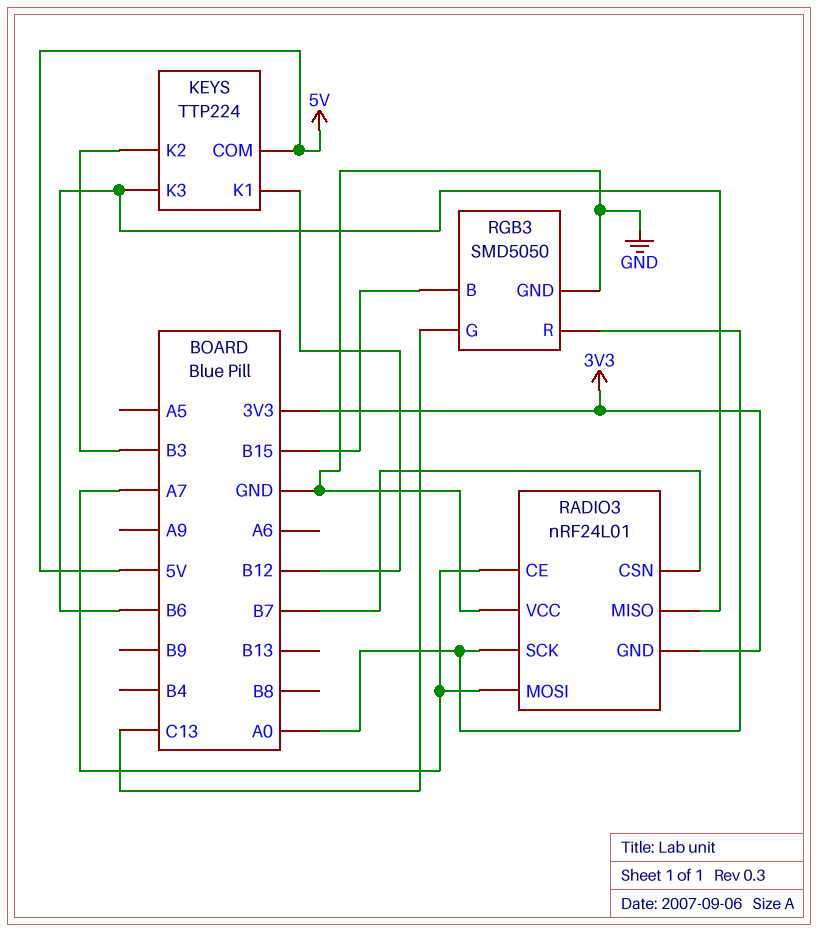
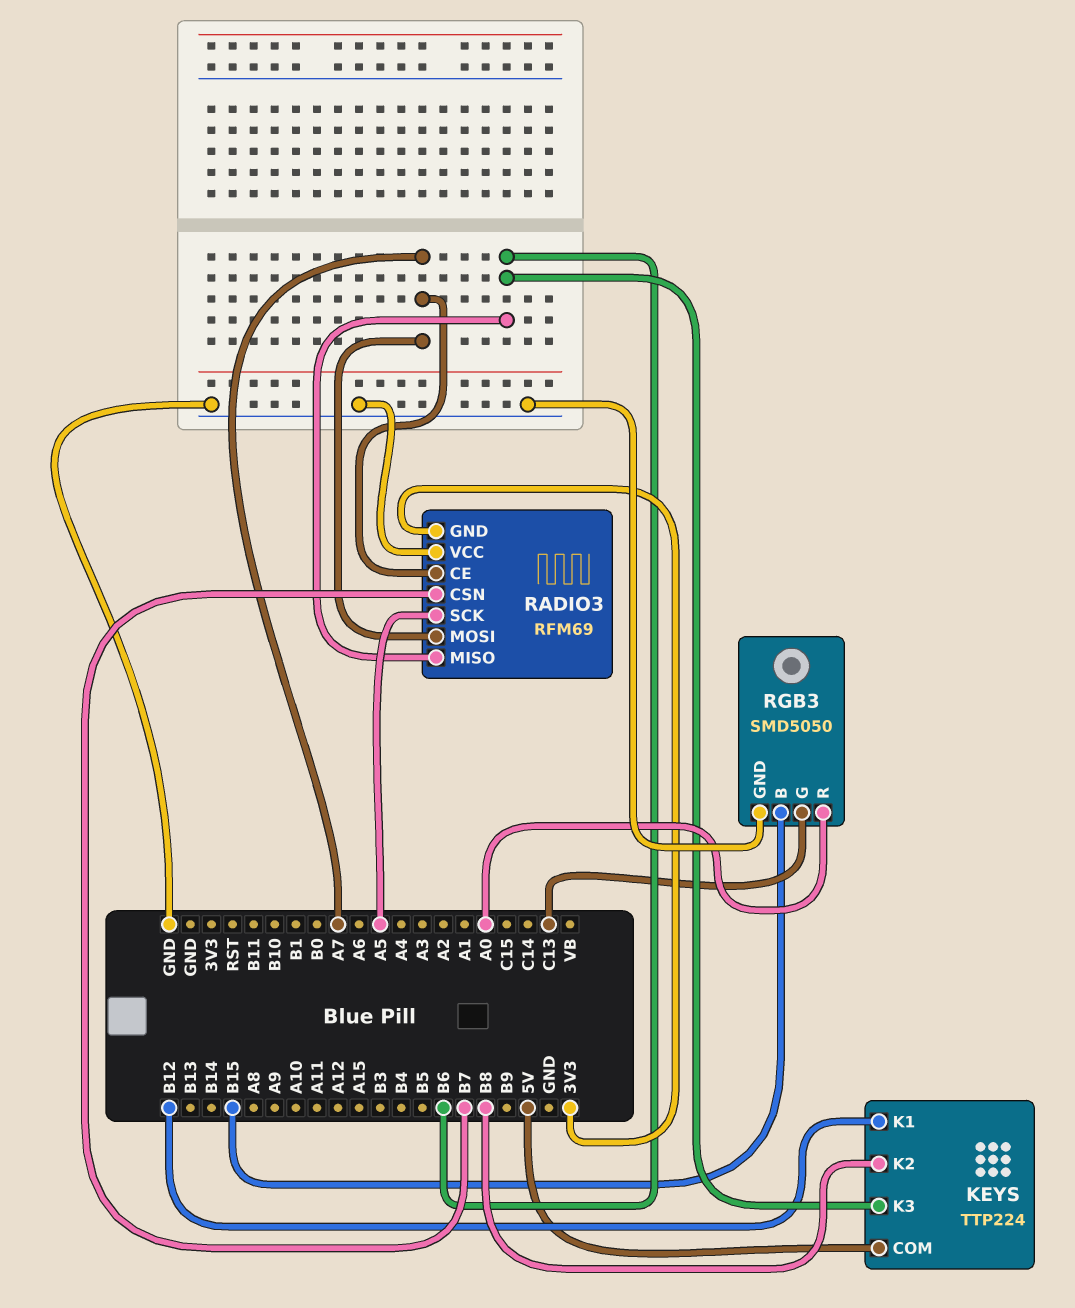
KEYS pin K2: B3 -> B8
RADIO3: nRF24L01 -> RFM69
RADIO3 pin SCK: A0 -> A5

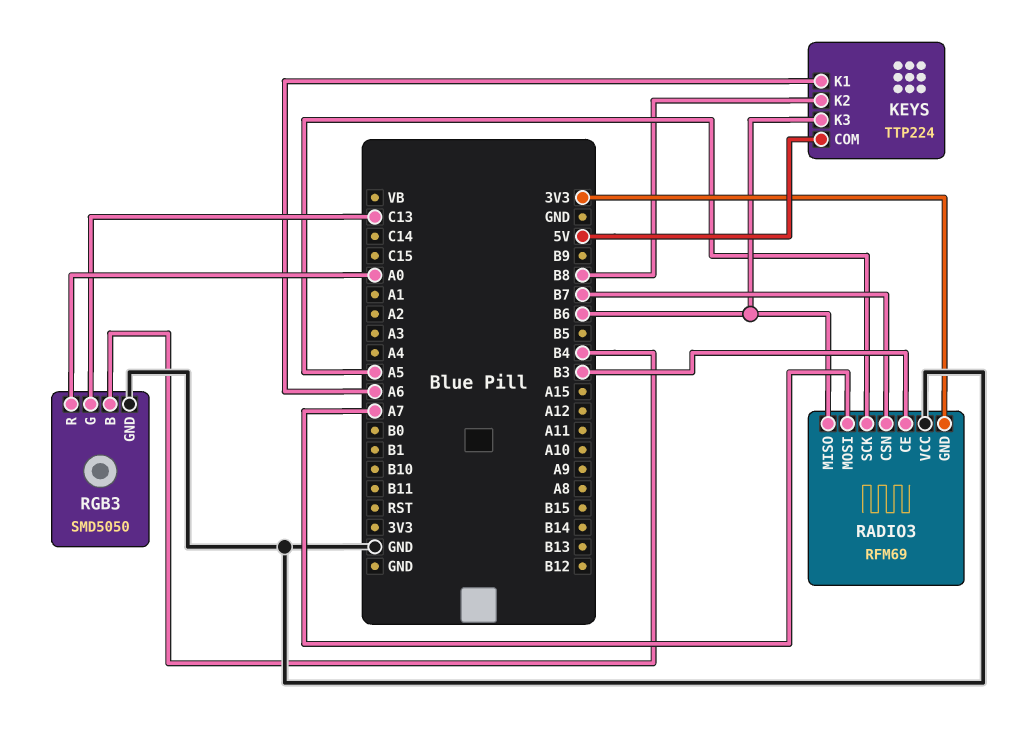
KEYS pin K1: B12 -> A6
RADIO3 pin CE: A7 -> B3
RGB3 pin B: B15 -> B4

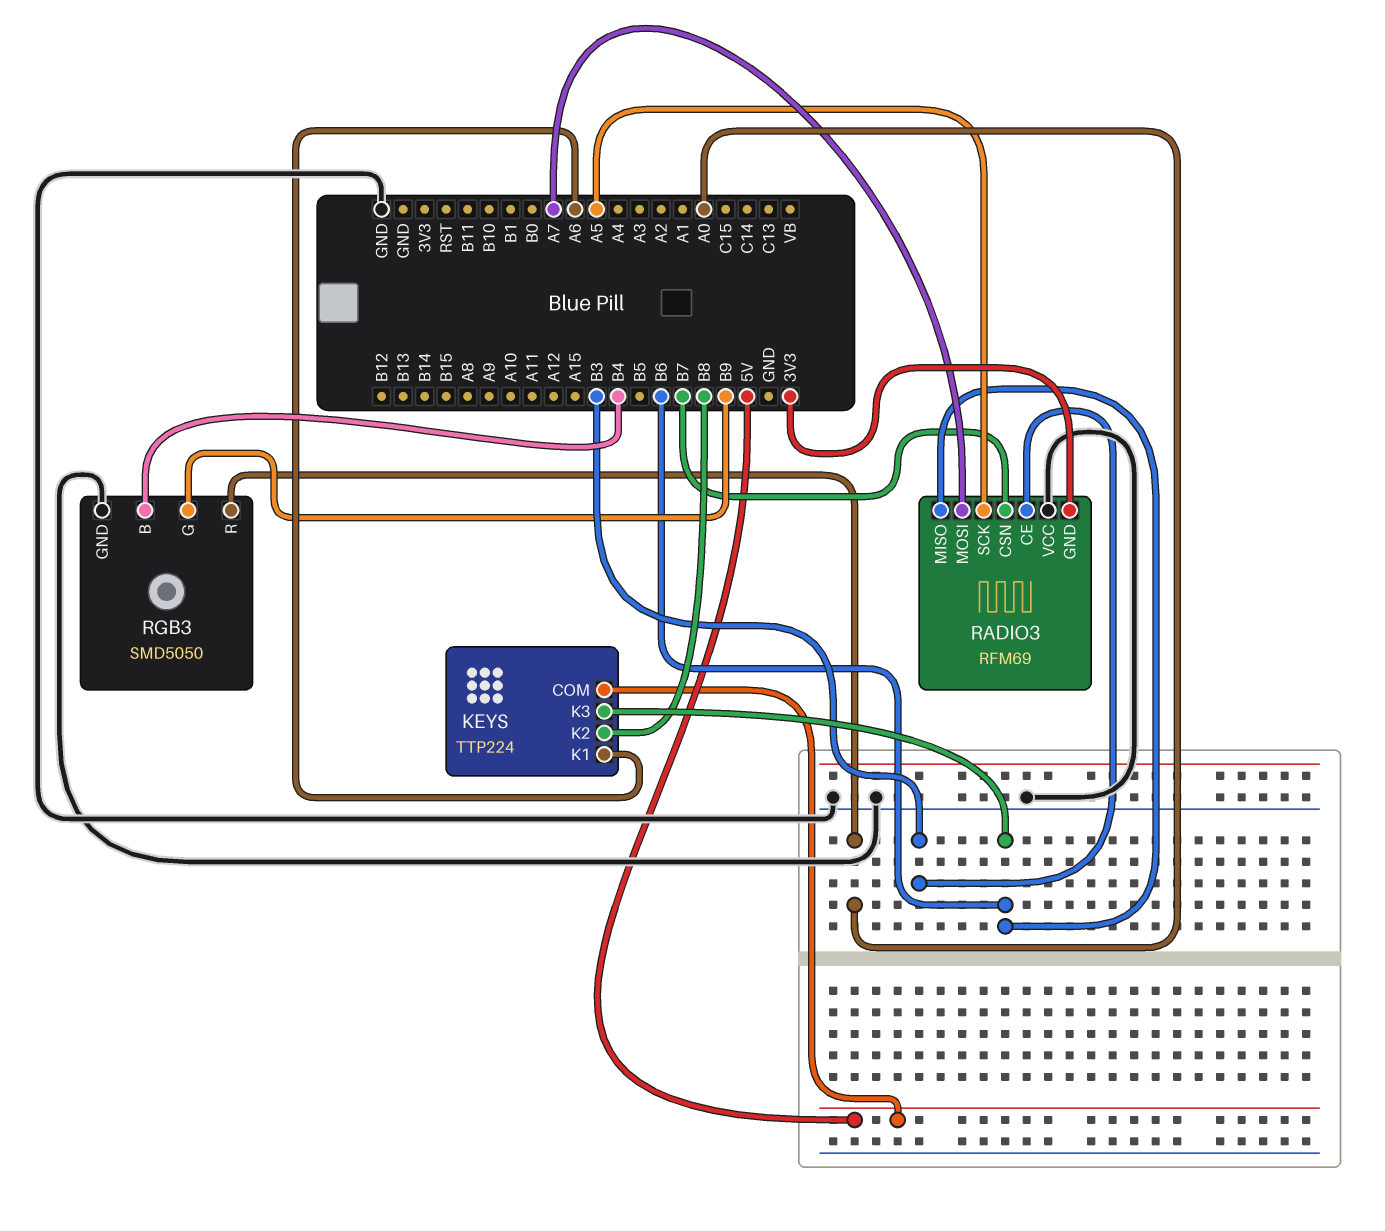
RGB3 pin G: C13 -> B9

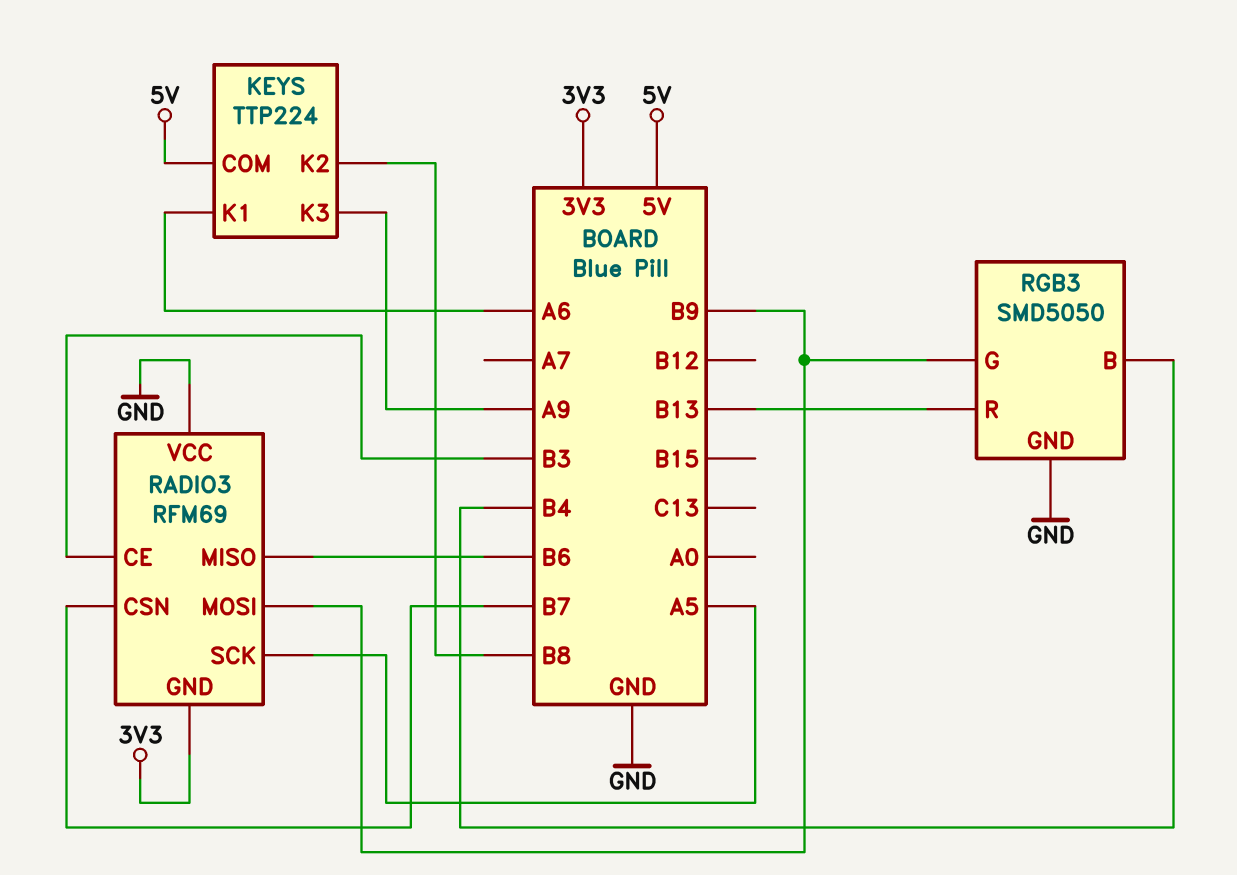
KEYS pin K3: B6 -> A9
RADIO3 pin MOSI: A7 -> B9
RGB3 pin R: A0 -> B13

